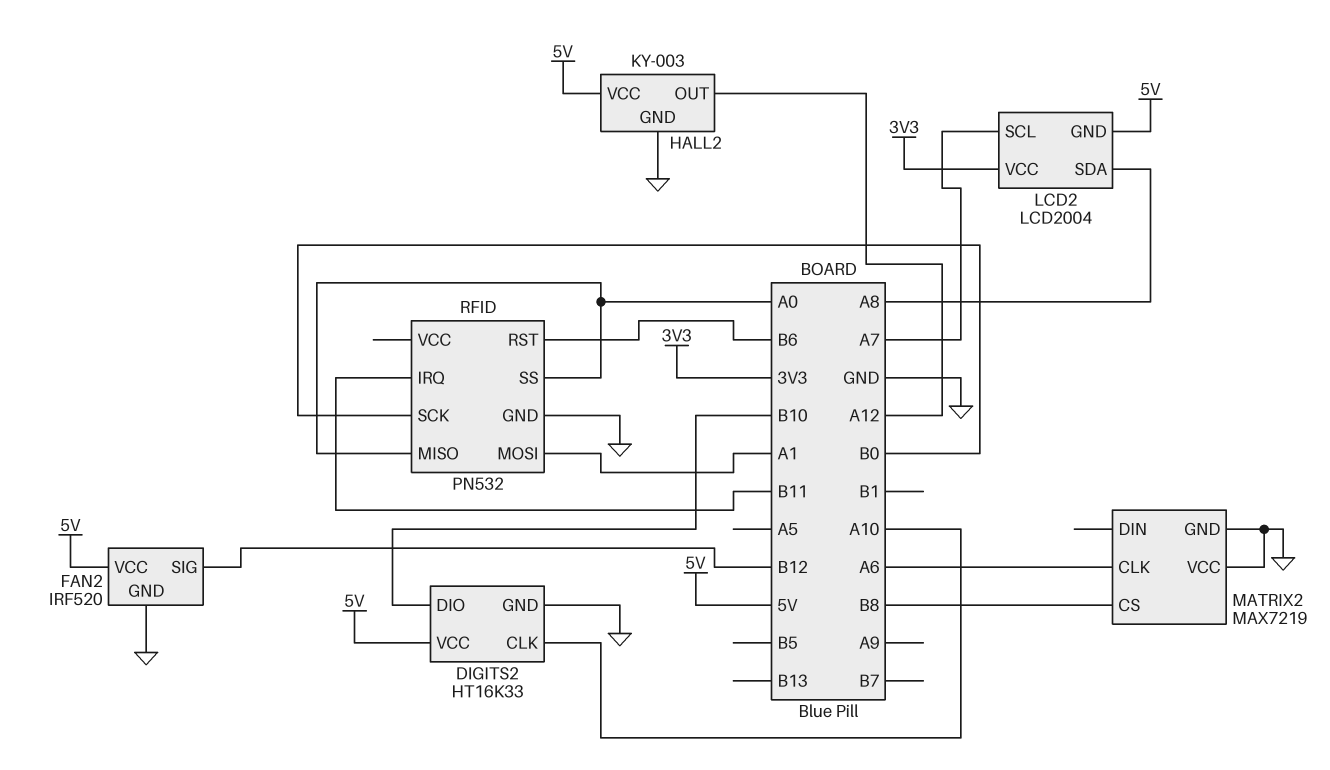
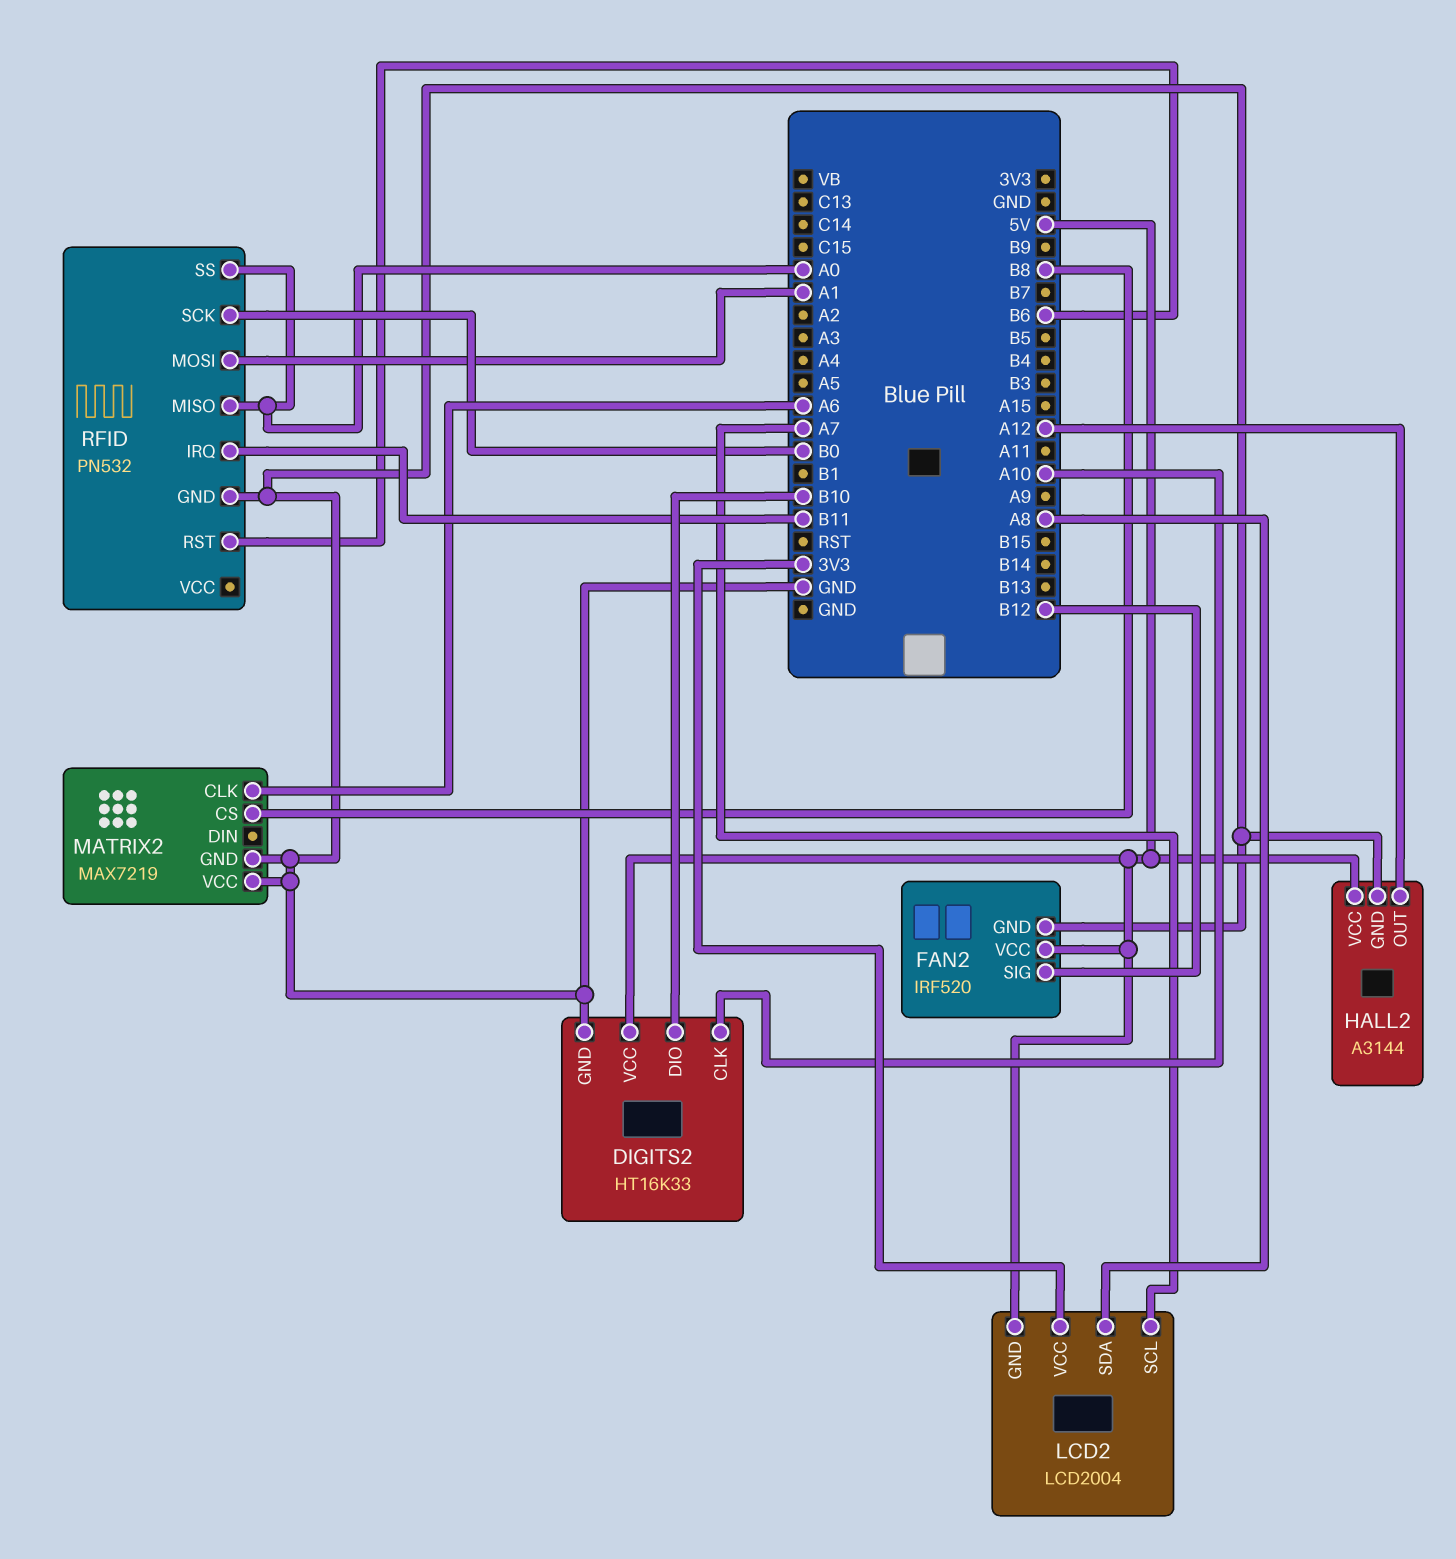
HALL2: KY-003 -> A3144

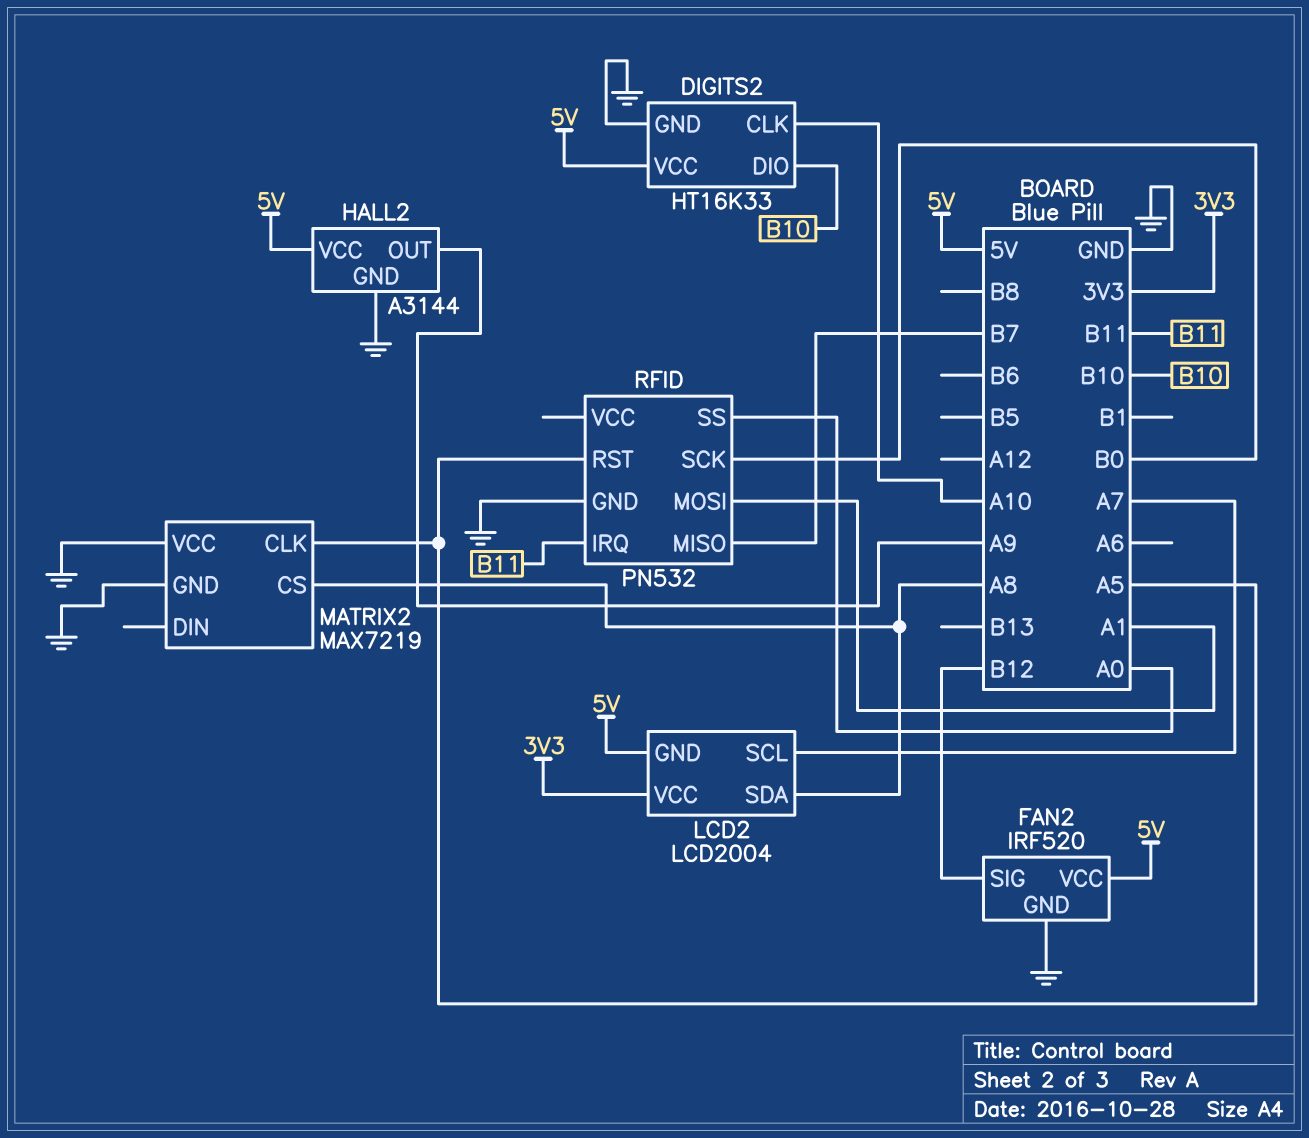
HALL2 pin OUT: A12 -> A9
MATRIX2 pin CLK: A6 -> A5
MATRIX2 pin CS: B8 -> A8
RFID pin MISO: A0 -> B7
RFID pin RST: B6 -> A5

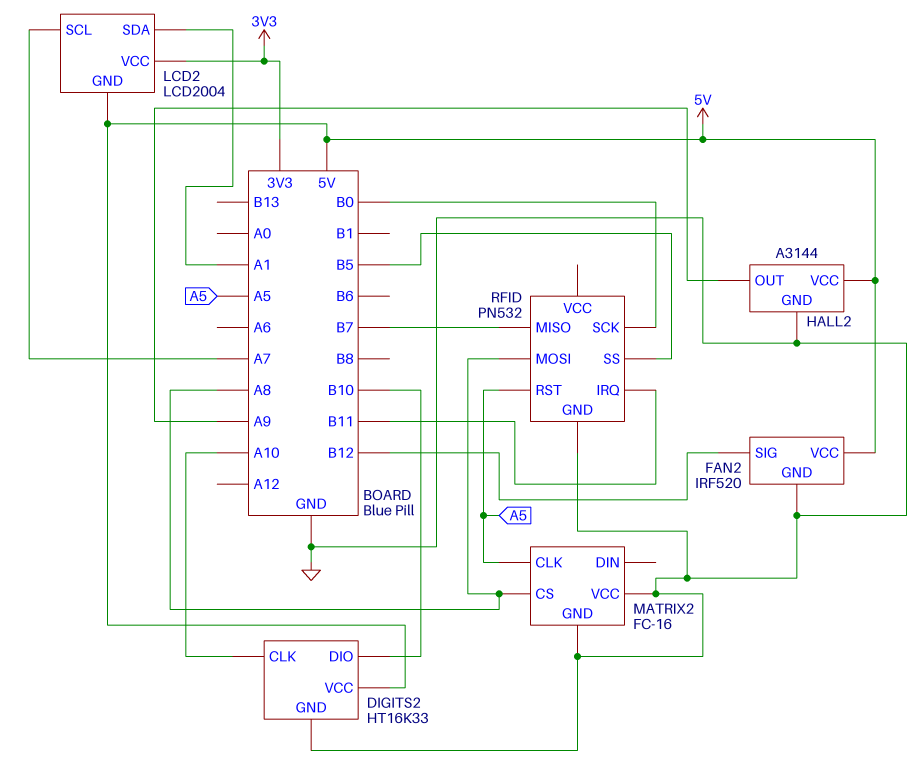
LCD2 pin SDA: A8 -> A1
MATRIX2: MAX7219 -> FC-16
RFID pin MOSI: A1 -> A8
RFID pin SS: A0 -> B5

